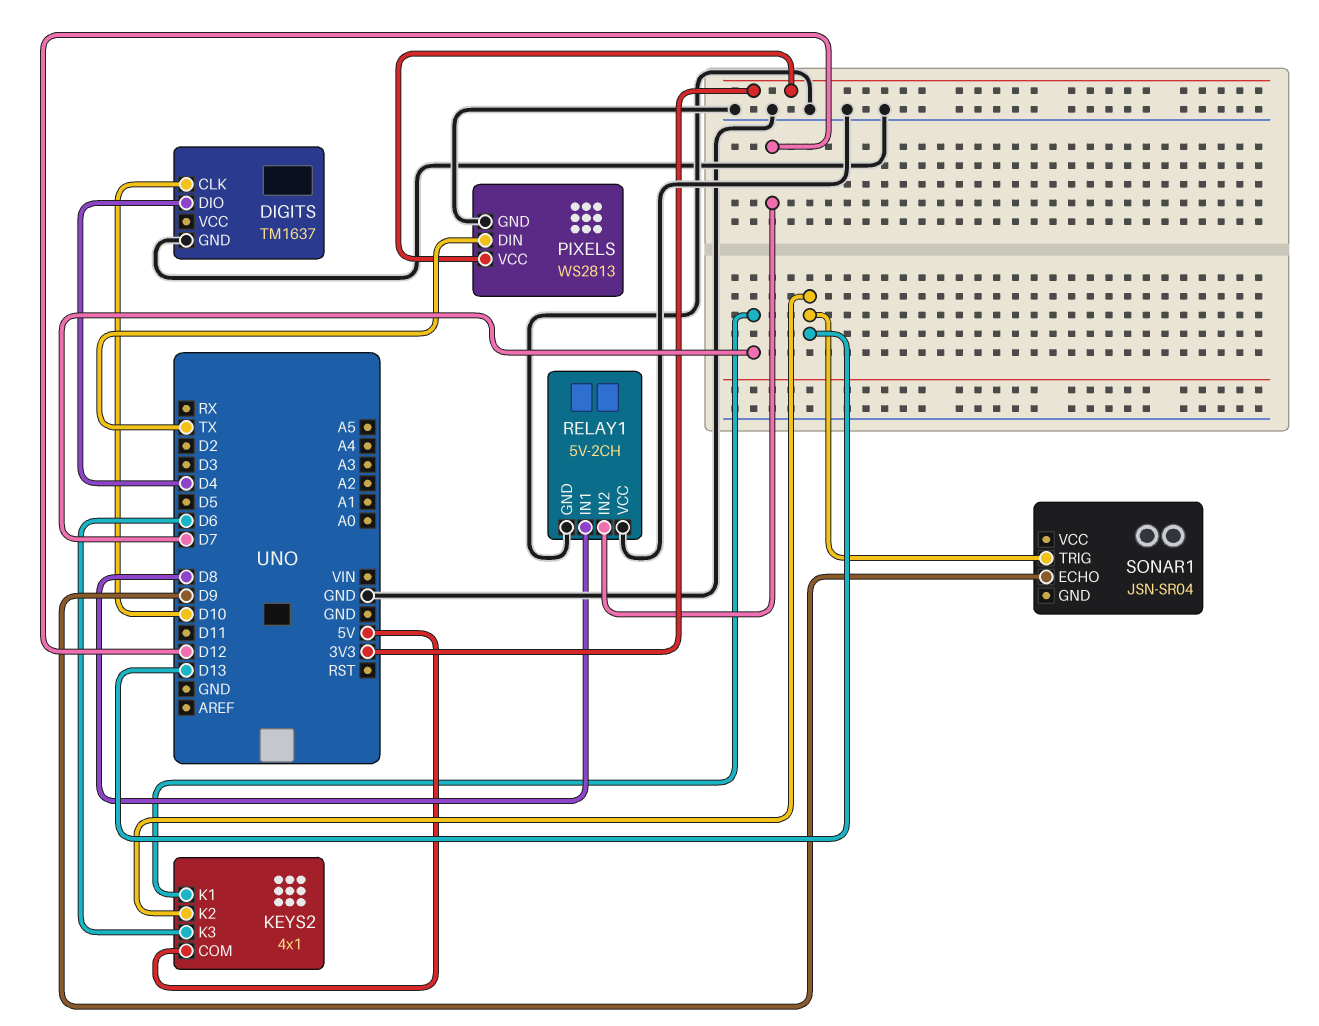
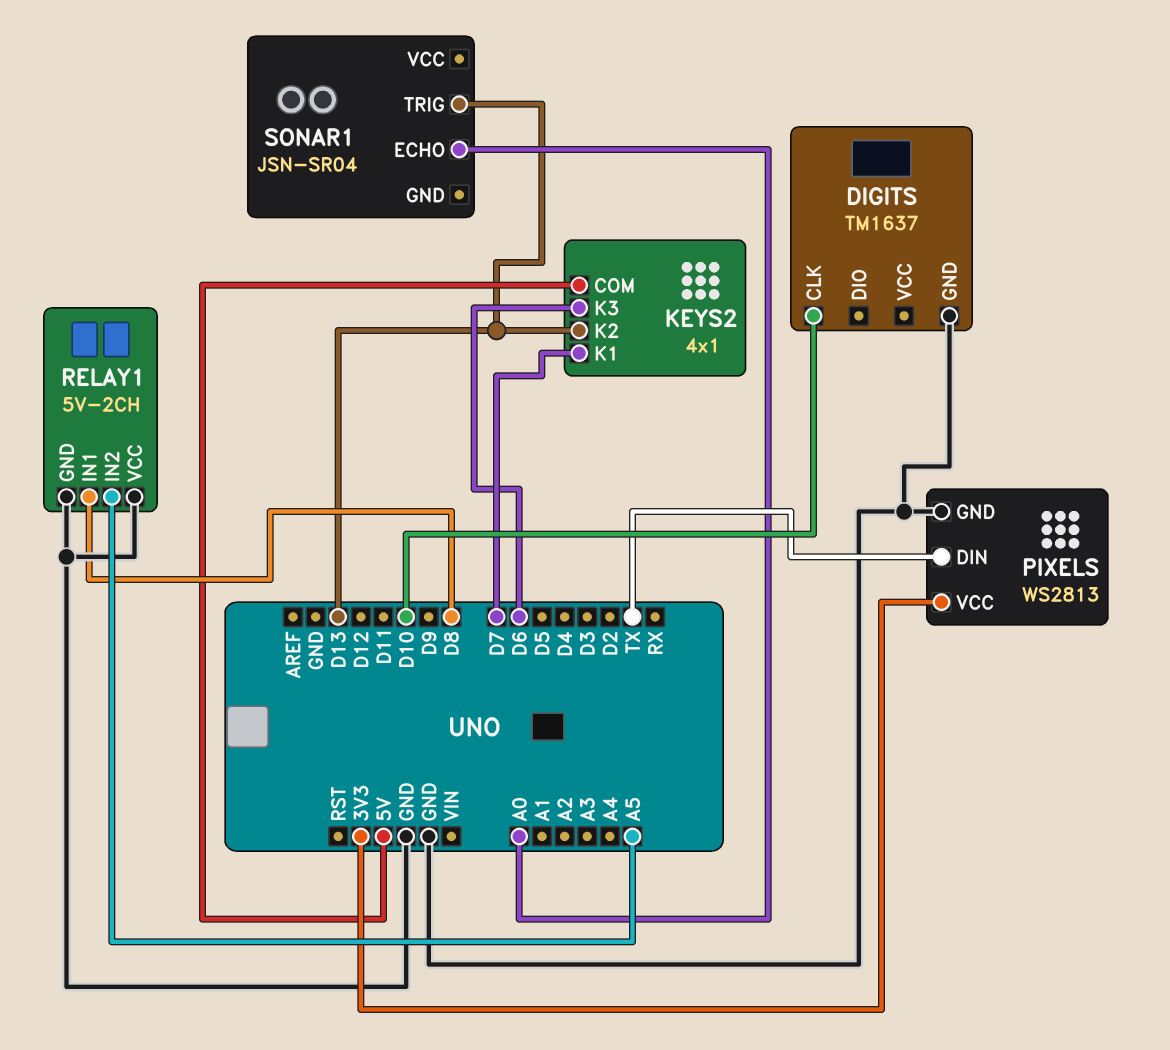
DIGITS pin DIO: D4 -> none
RELAY1 pin IN2: D12 -> A5
SONAR1 pin ECHO: D9 -> A0

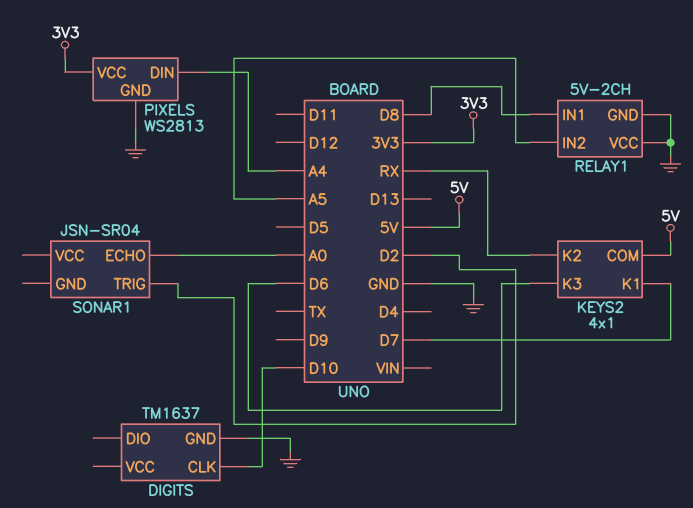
KEYS2 pin K2: D13 -> RX
PIXELS pin DIN: TX -> A4
SONAR1 pin TRIG: D13 -> D2

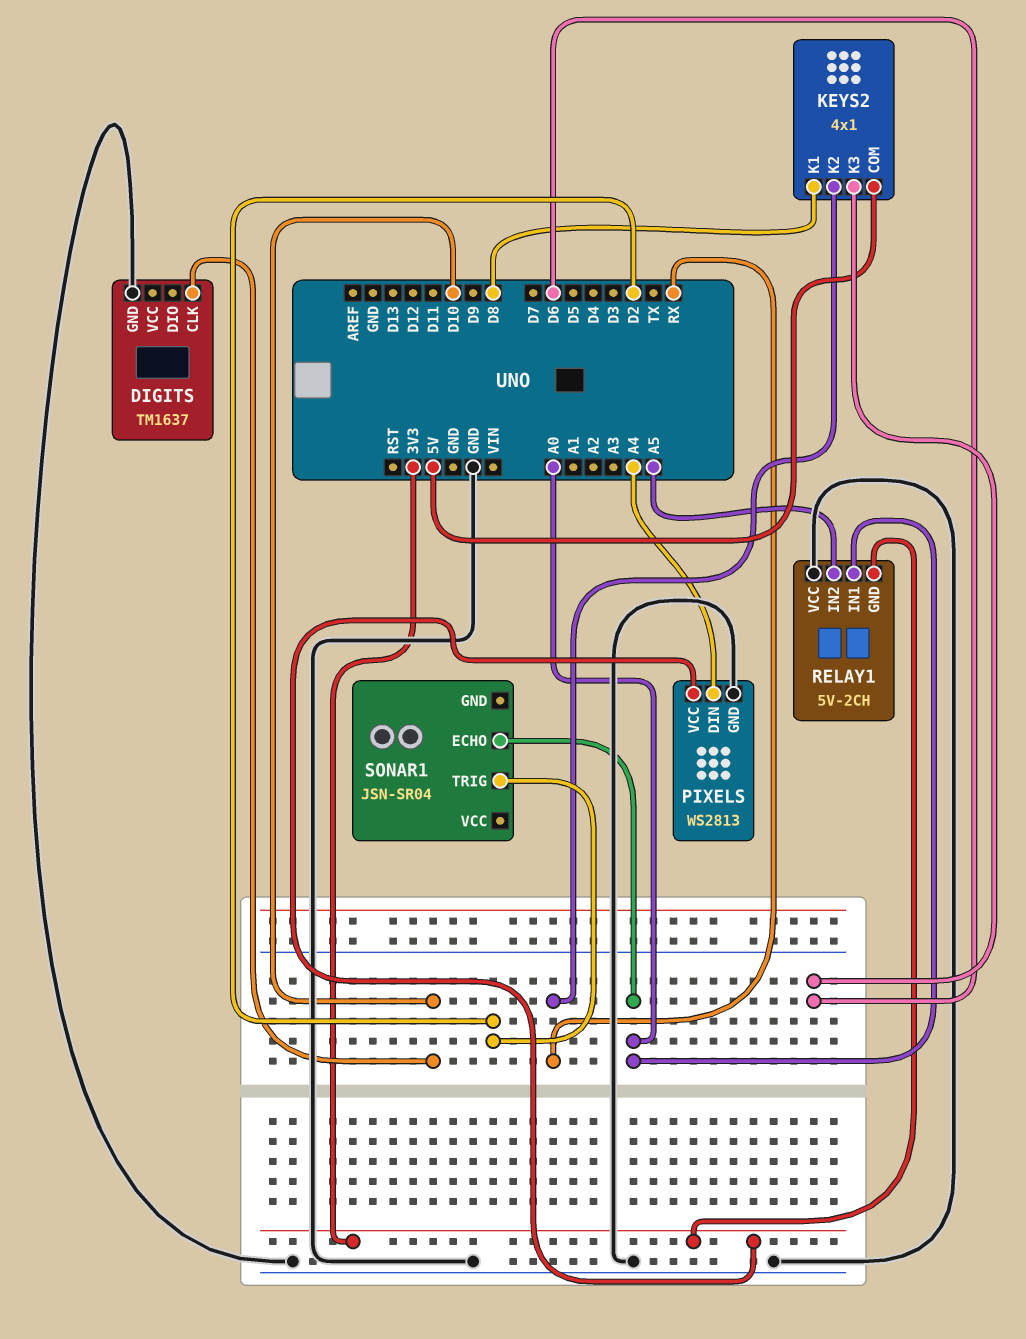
KEYS2 pin K1: D7 -> D8
RELAY1 pin GND: GND -> 3V3
RELAY1 pin IN1: D8 -> A0

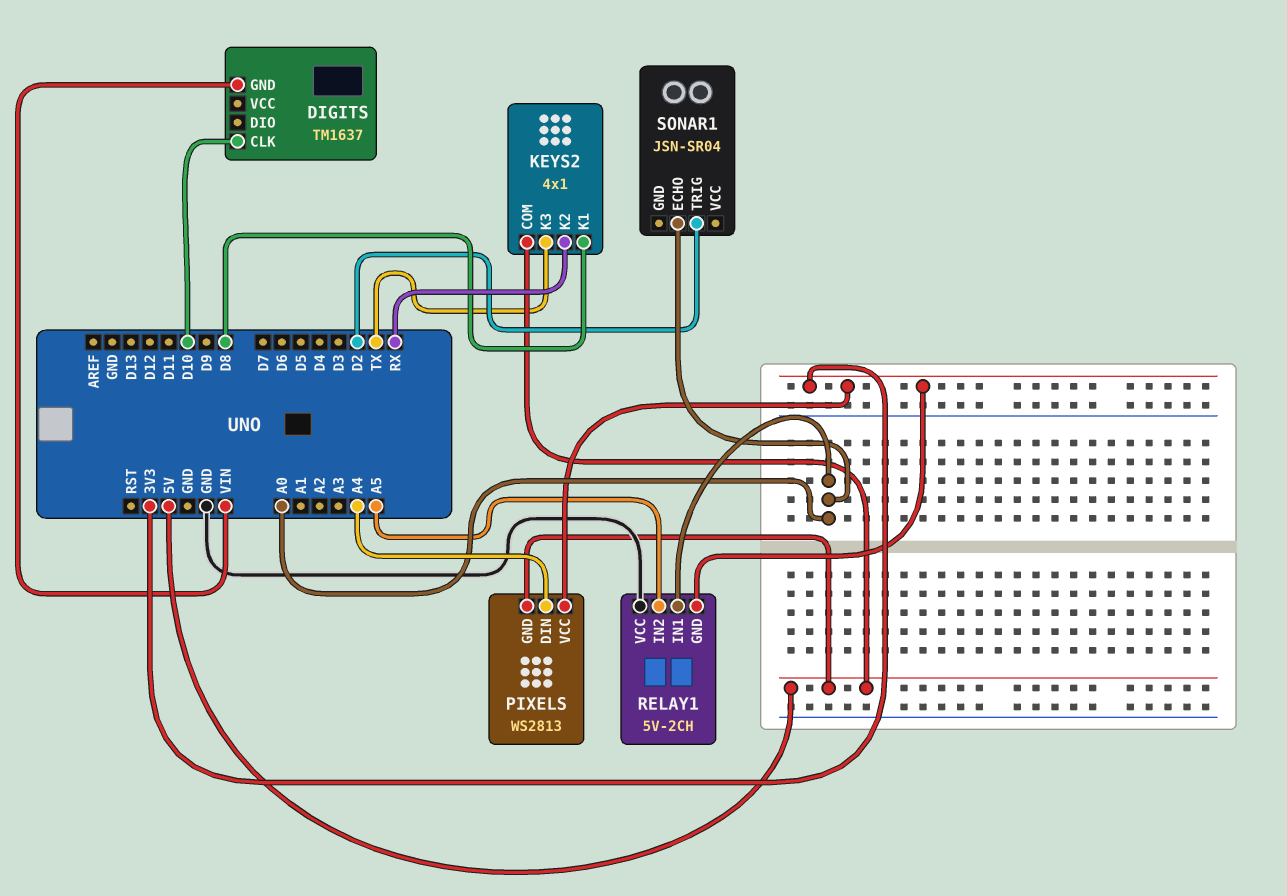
DIGITS pin GND: GND -> VIN
KEYS2 pin K3: D6 -> TX
PIXELS pin GND: GND -> 5V

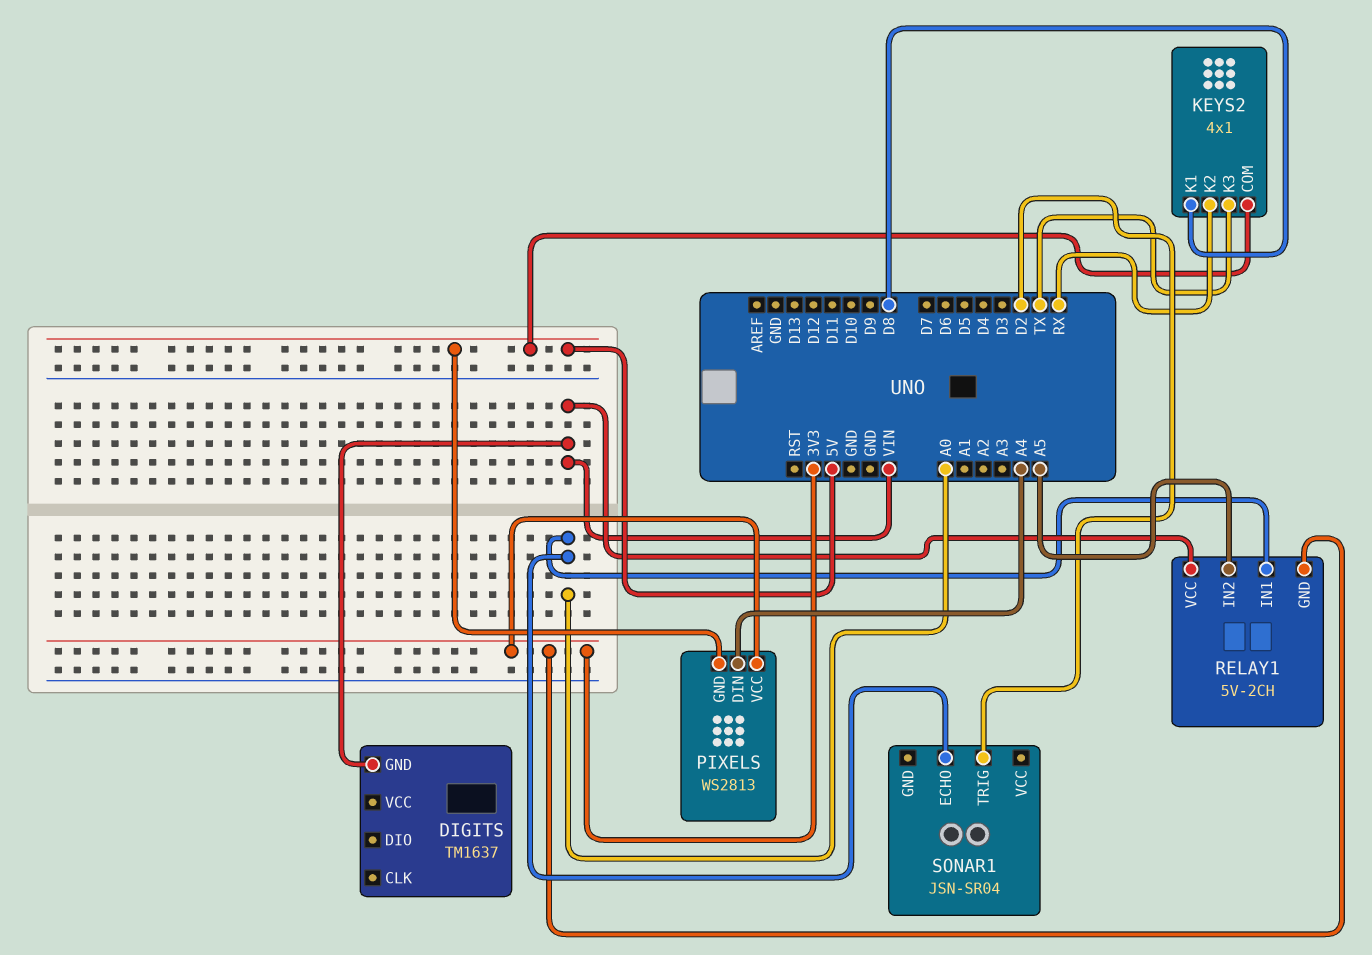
DIGITS pin CLK: D10 -> none
RELAY1 pin VCC: GND -> VIN

